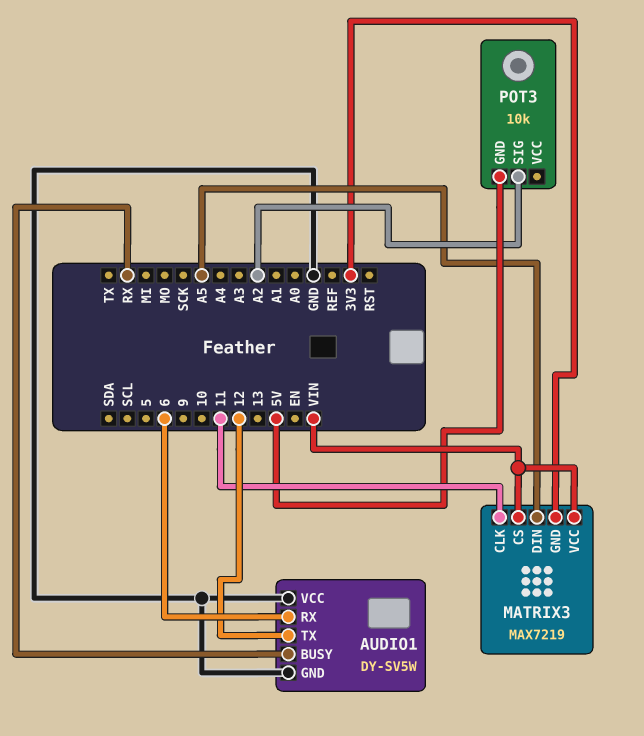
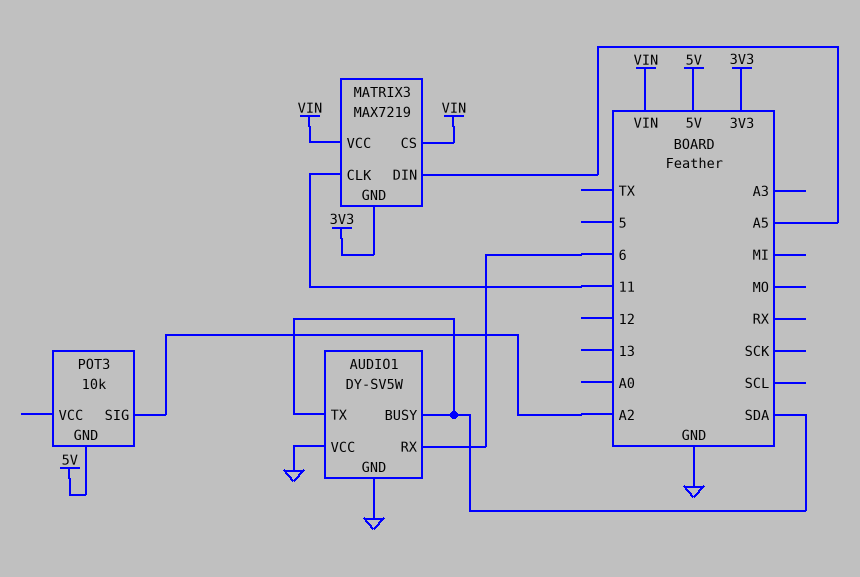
AUDIO1 pin BUSY: RX -> SDA
AUDIO1 pin TX: 12 -> SDA

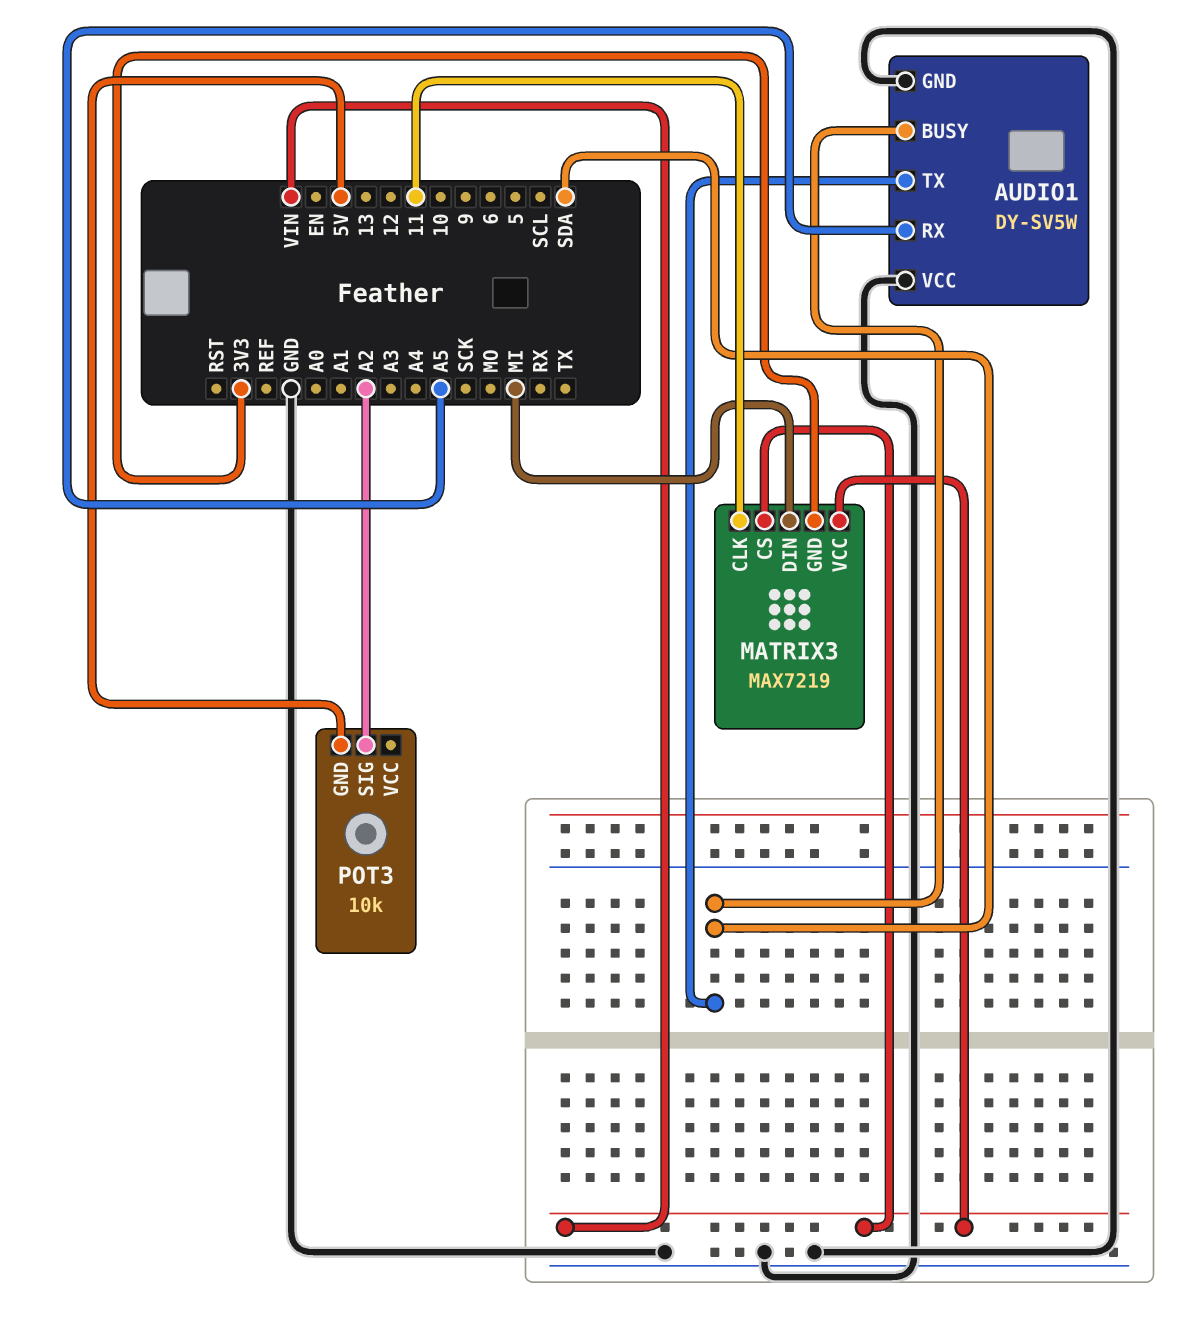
AUDIO1 pin RX: 6 -> A5
MATRIX3 pin DIN: A5 -> MI

